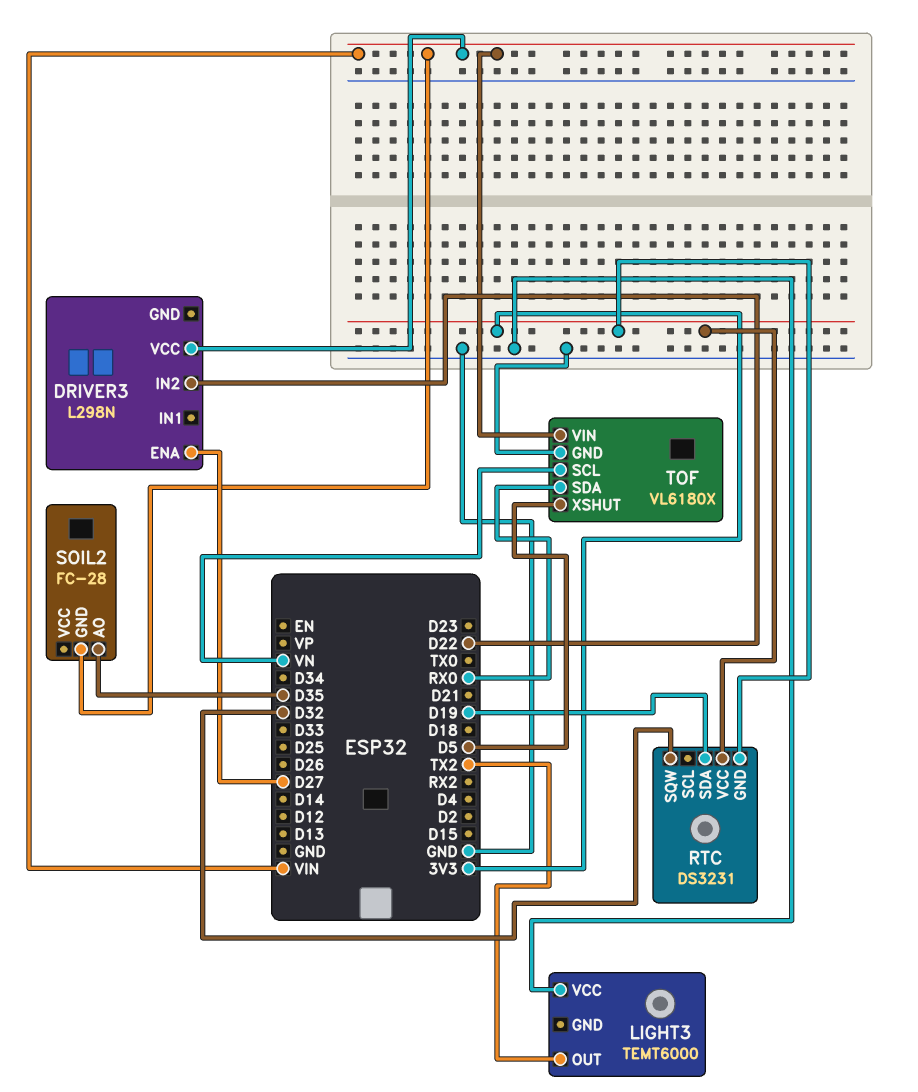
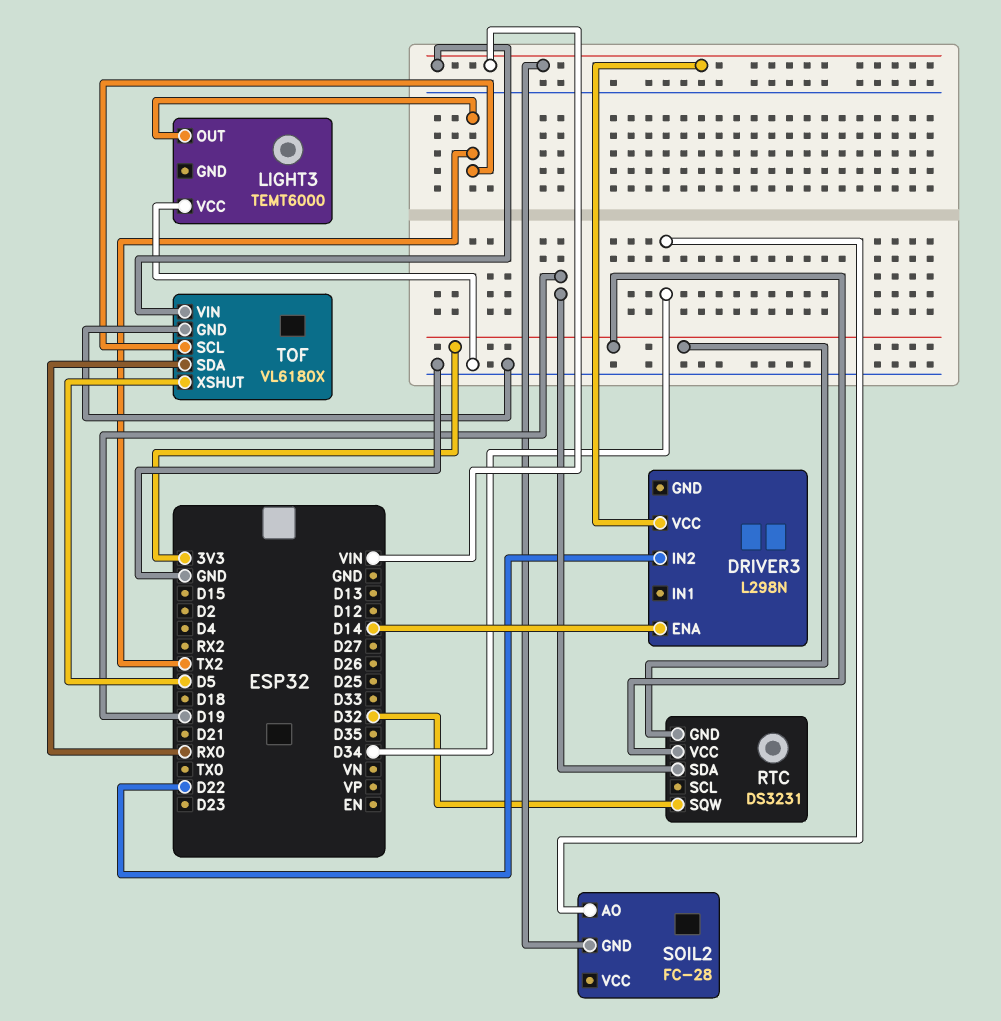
DRIVER3 pin ENA: D27 -> D14
SOIL2 pin AO: D35 -> D34
TOF pin SCL: VN -> TX2

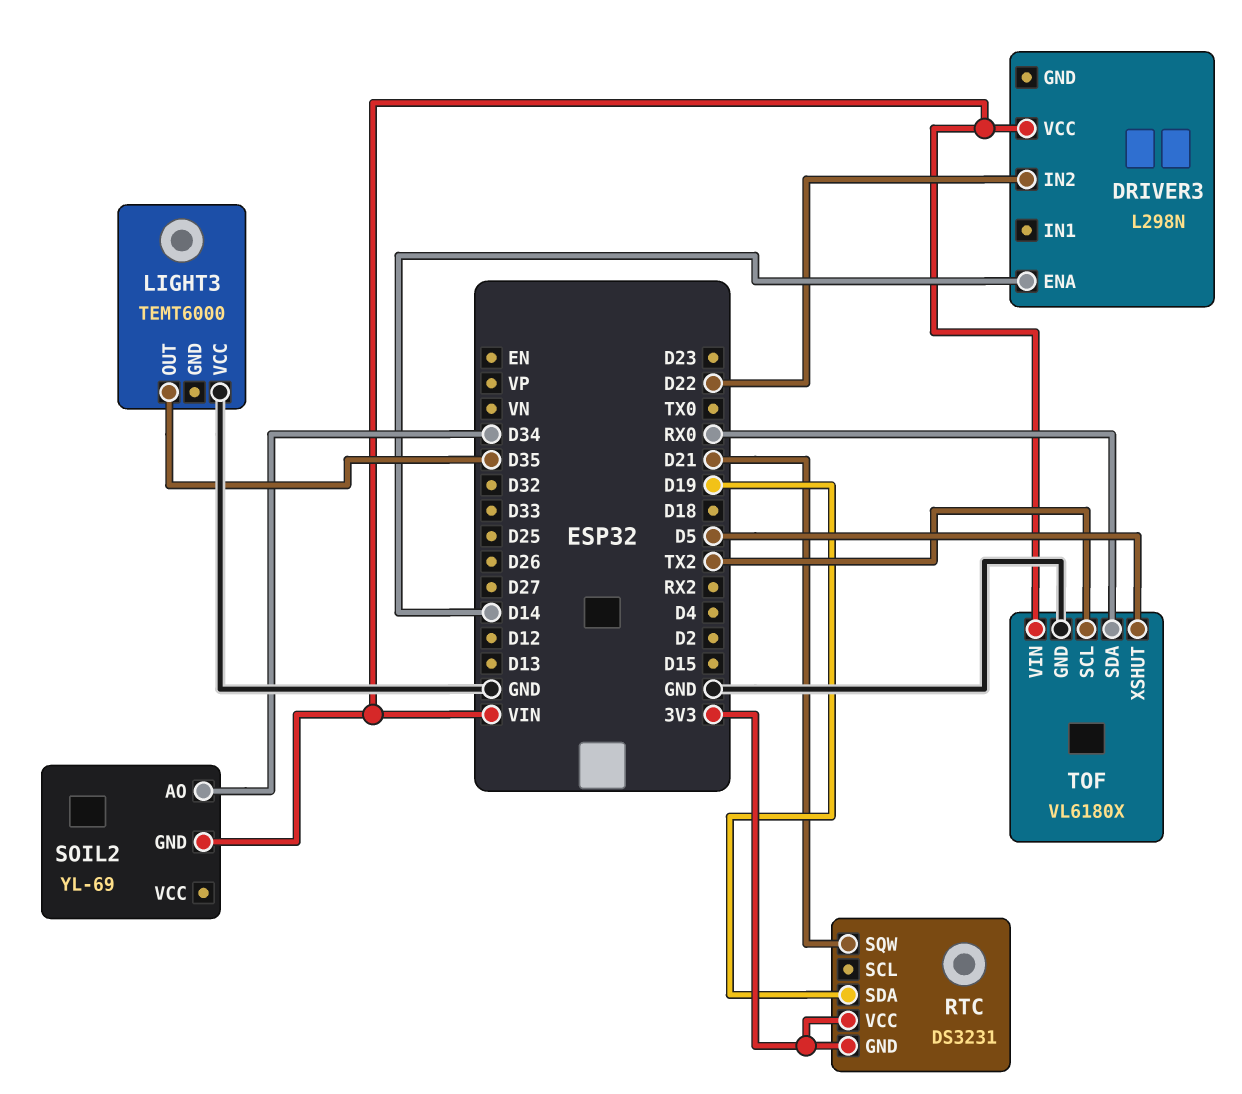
LIGHT3 pin OUT: TX2 -> D35
RTC pin SQW: D32 -> D21
SOIL2: FC-28 -> YL-69

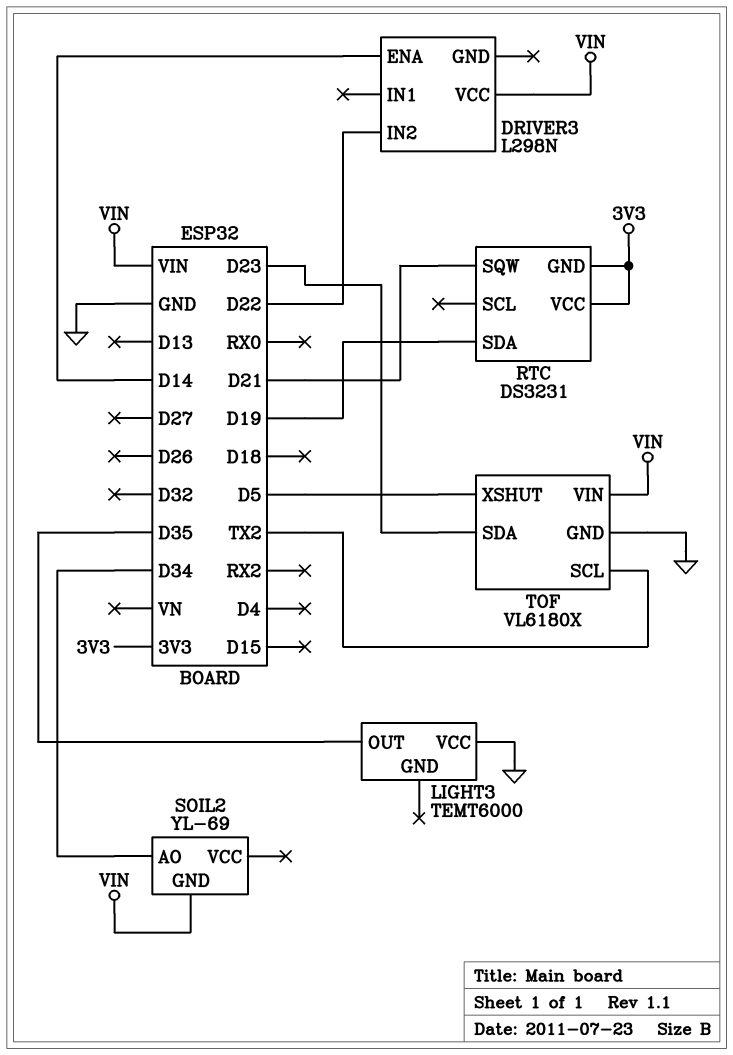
TOF pin SDA: RX0 -> D23

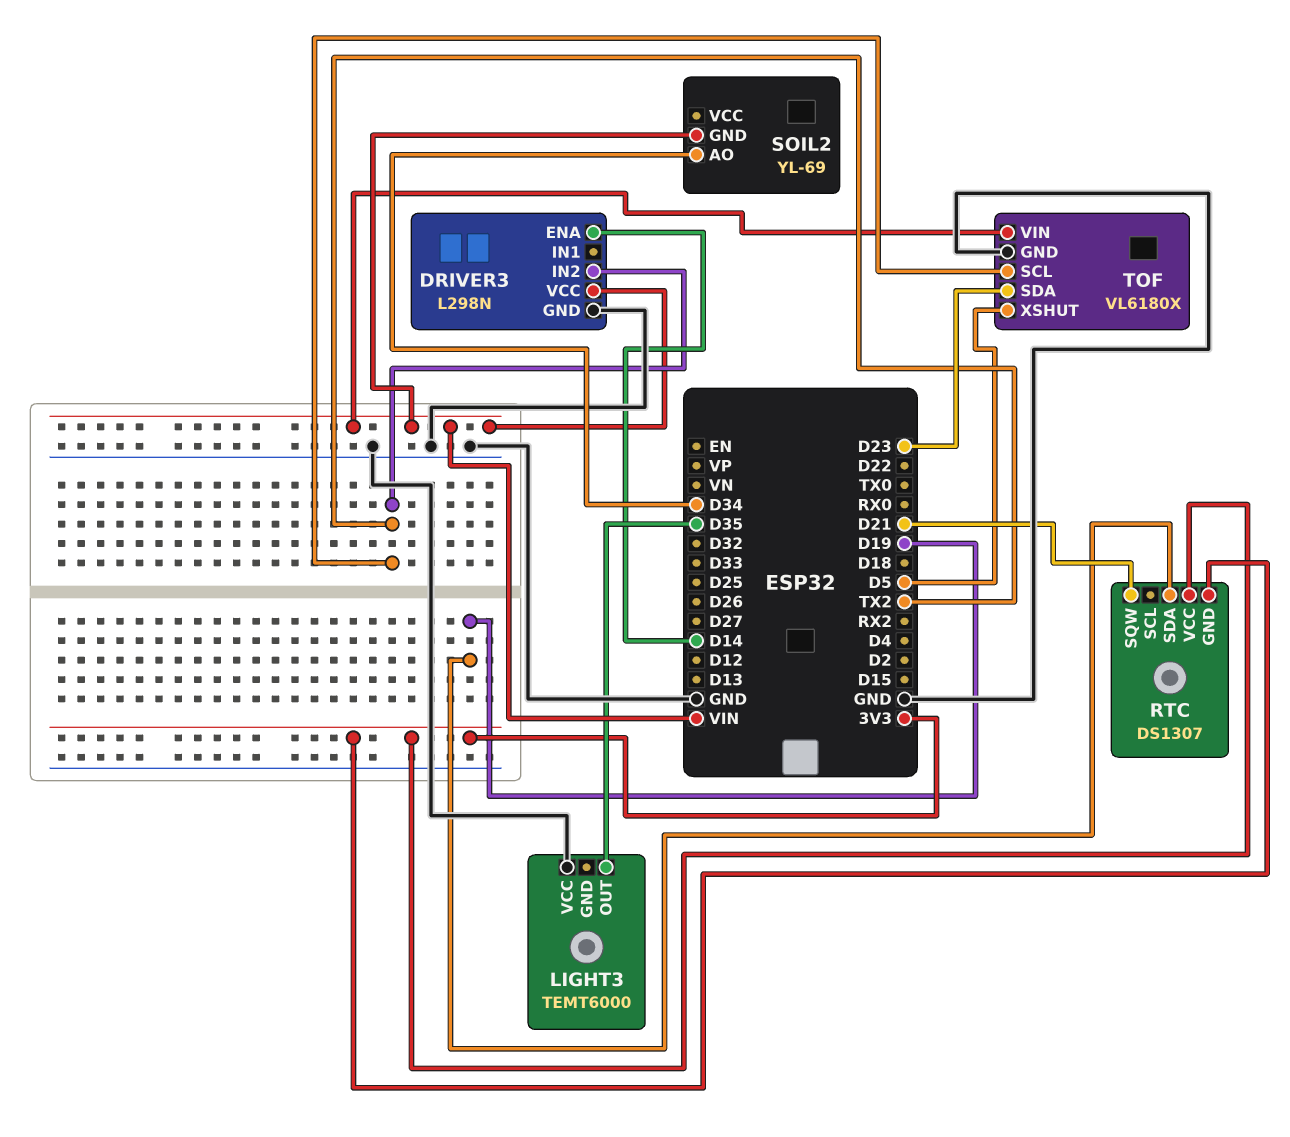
DRIVER3 pin GND: none -> GND
DRIVER3 pin IN2: D22 -> TX2
RTC: DS3231 -> DS1307

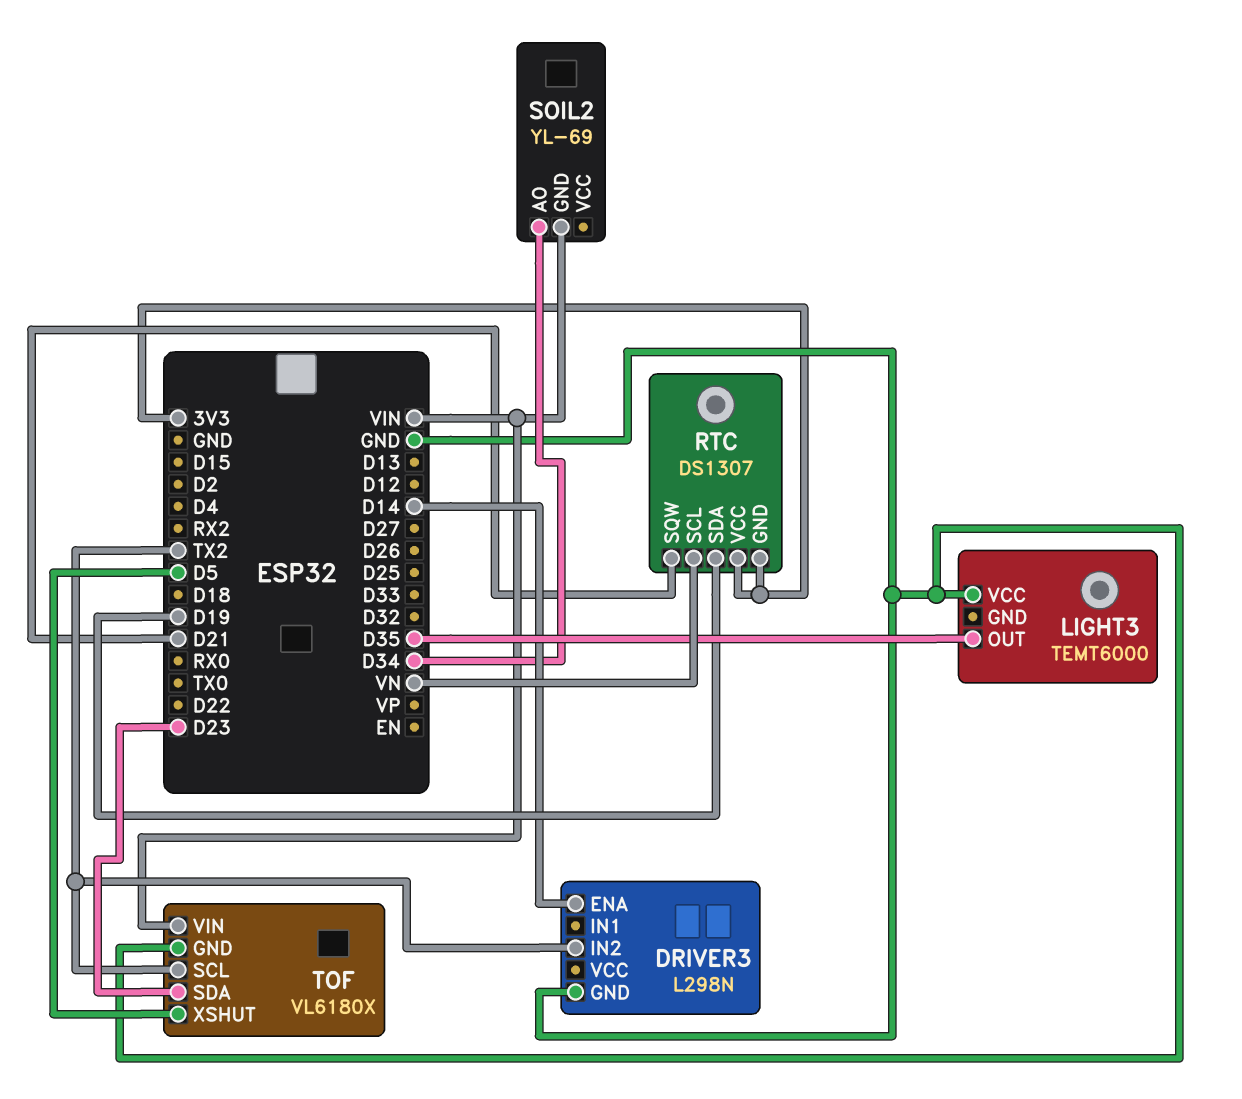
DRIVER3 pin VCC: VIN -> none
RTC pin SCL: none -> VN

